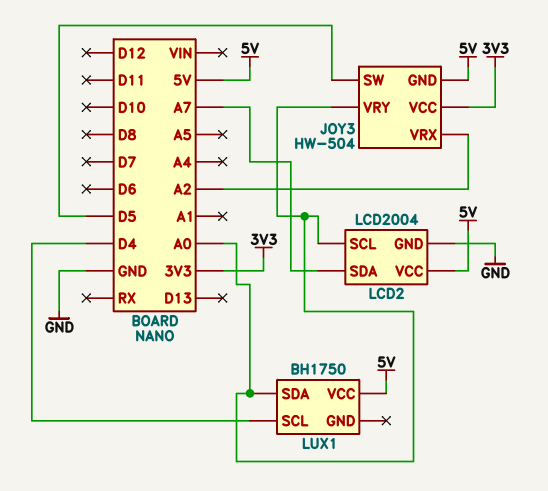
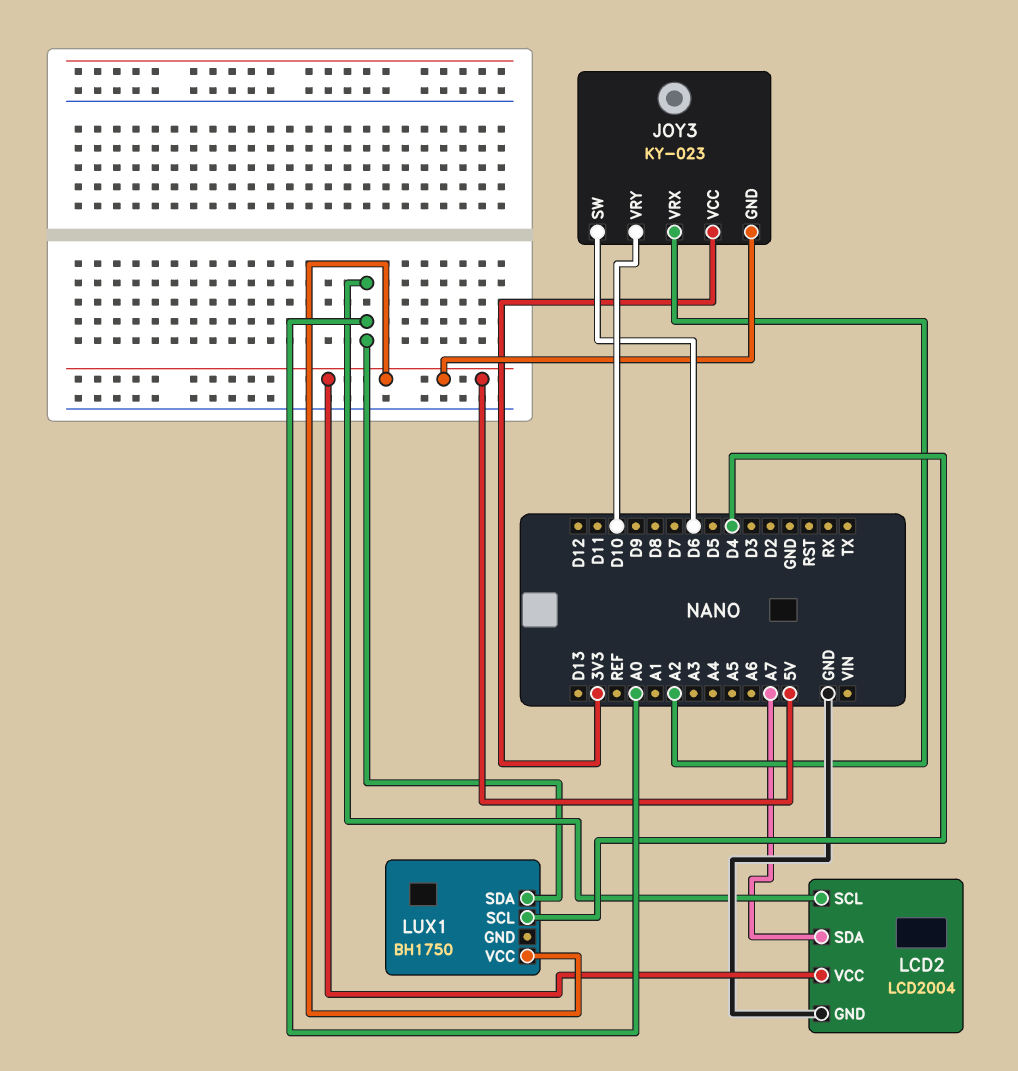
JOY3: HW-504 -> KY-023
JOY3 pin SW: D5 -> D6
JOY3 pin VRY: A0 -> D10

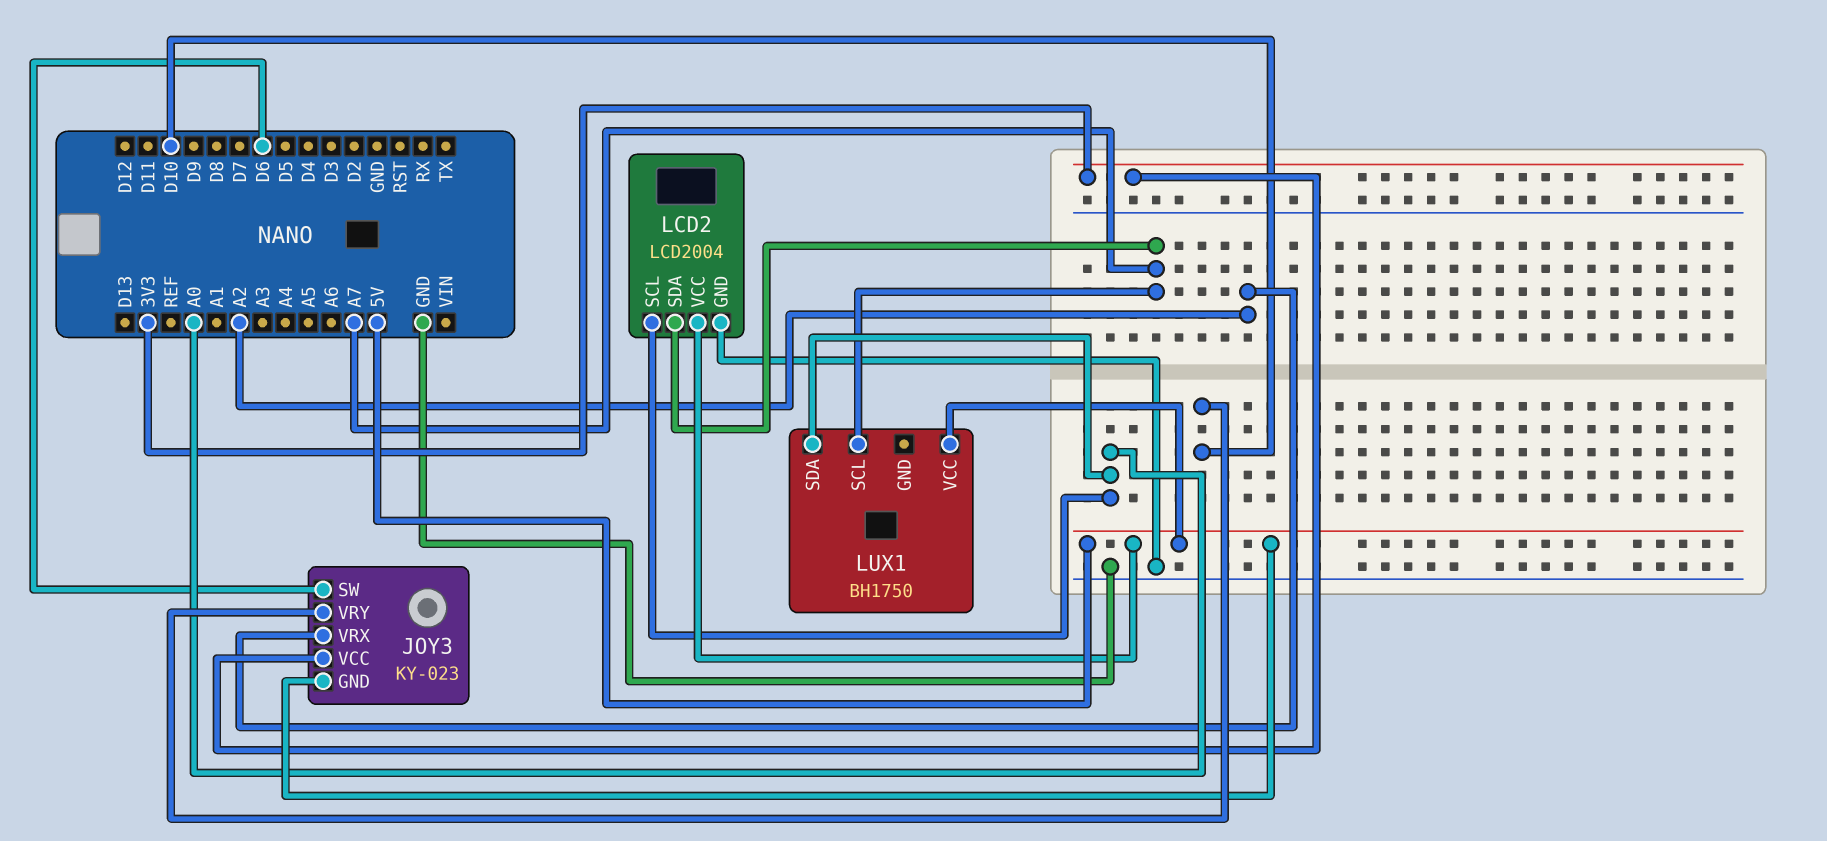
LUX1 pin SCL: D4 -> A7

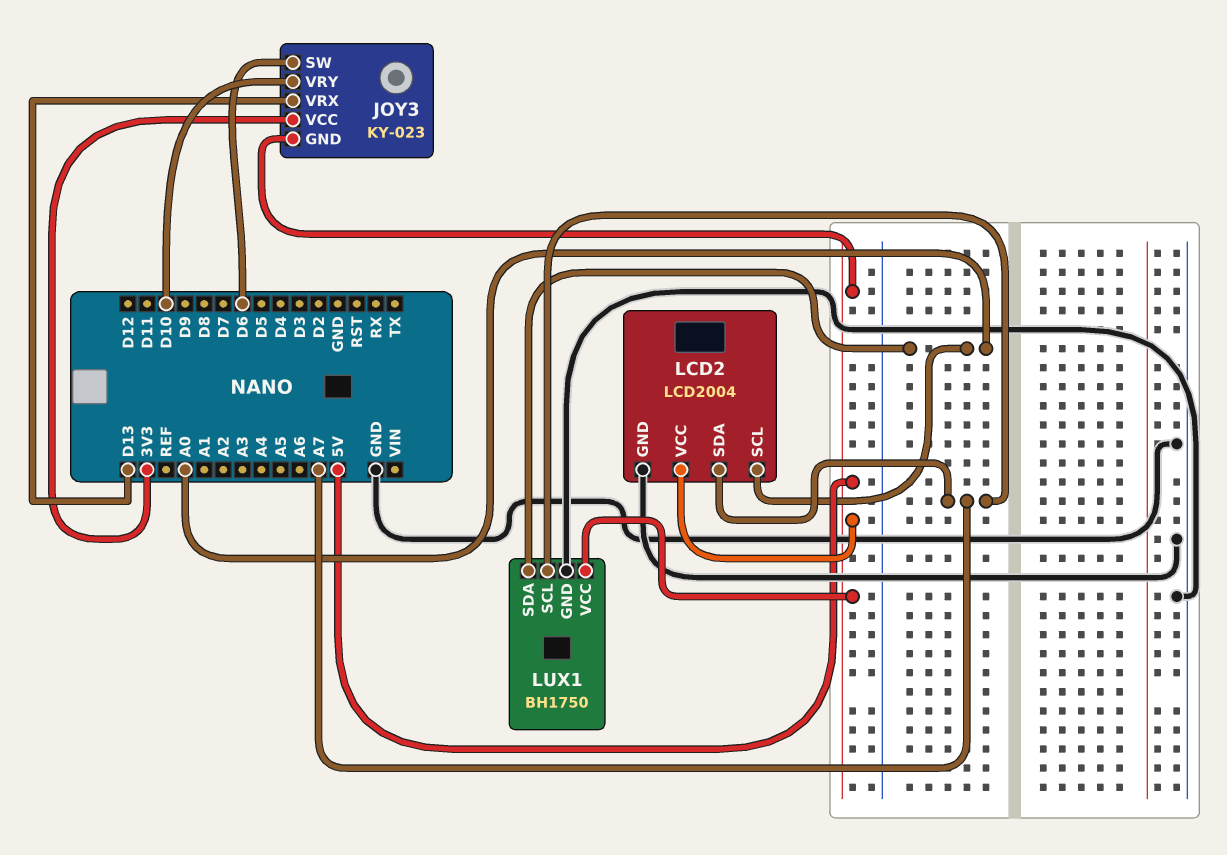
JOY3 pin VRX: A2 -> D13
LUX1 pin GND: none -> GND

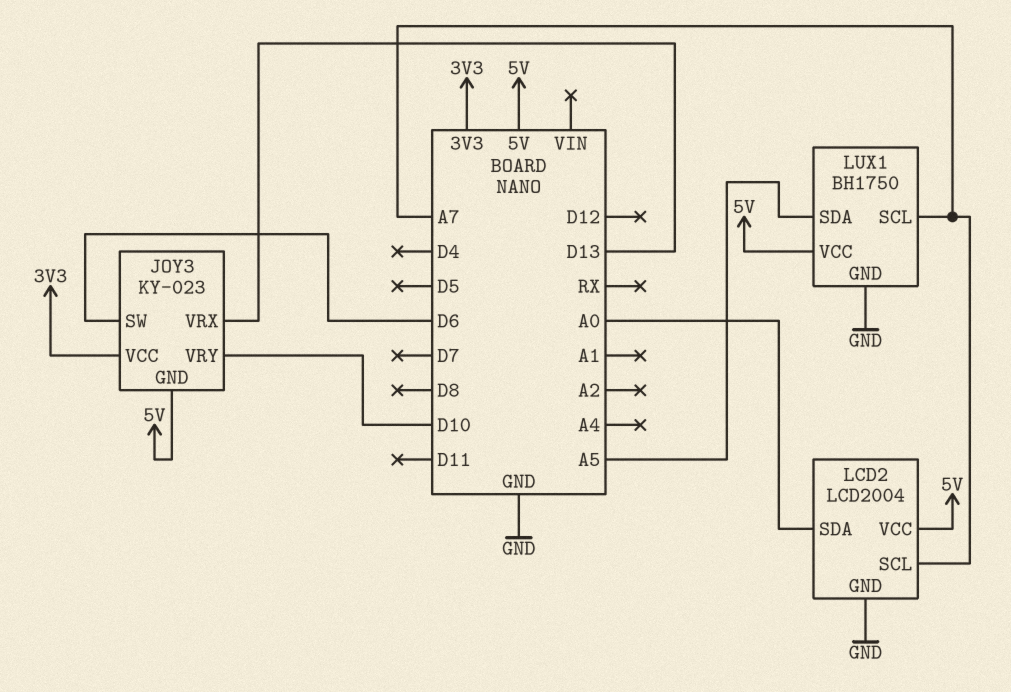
LCD2 pin SCL: A0 -> A7
LCD2 pin SDA: A7 -> A0
LUX1 pin SDA: A0 -> A5

